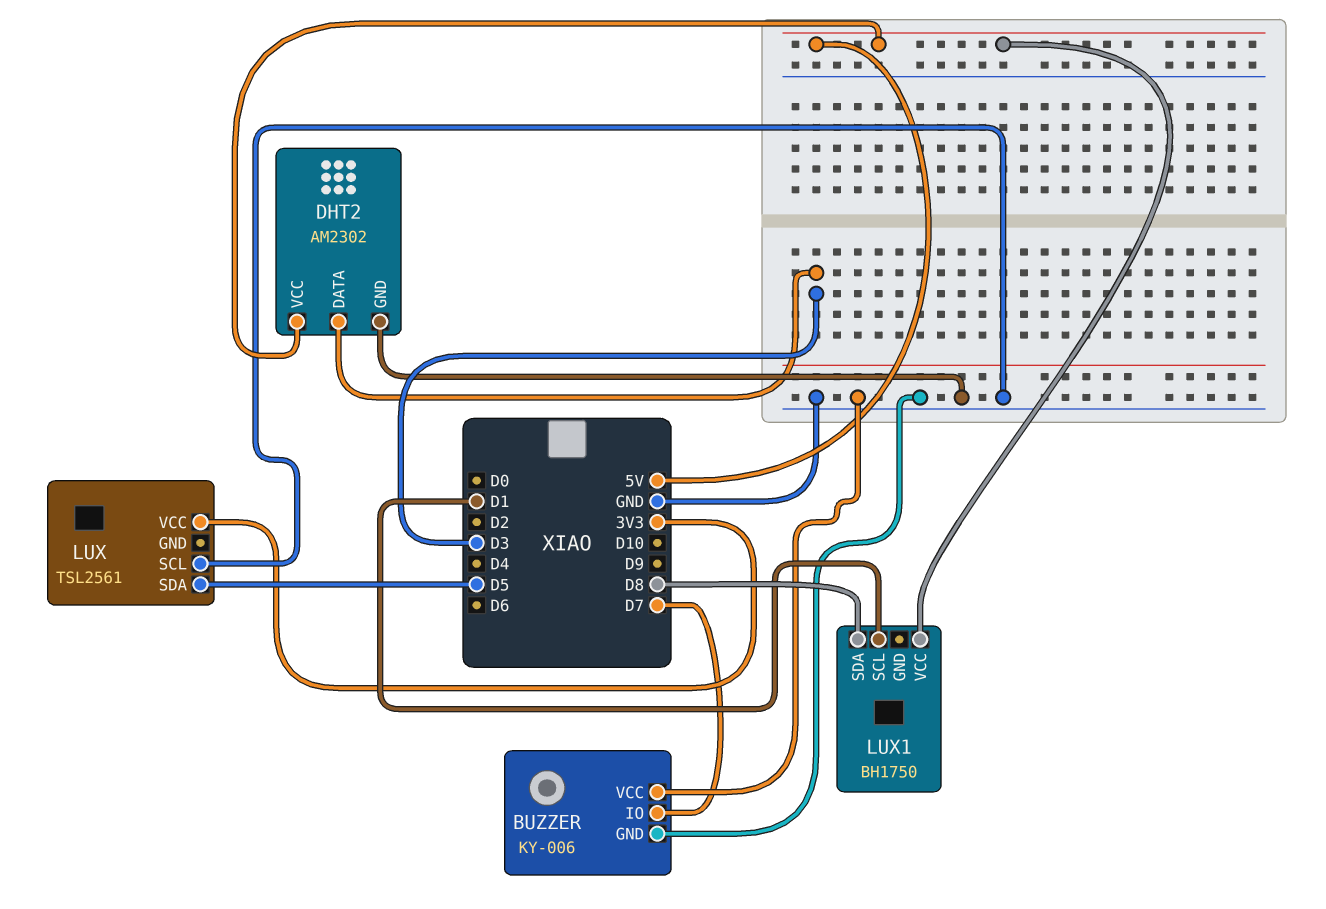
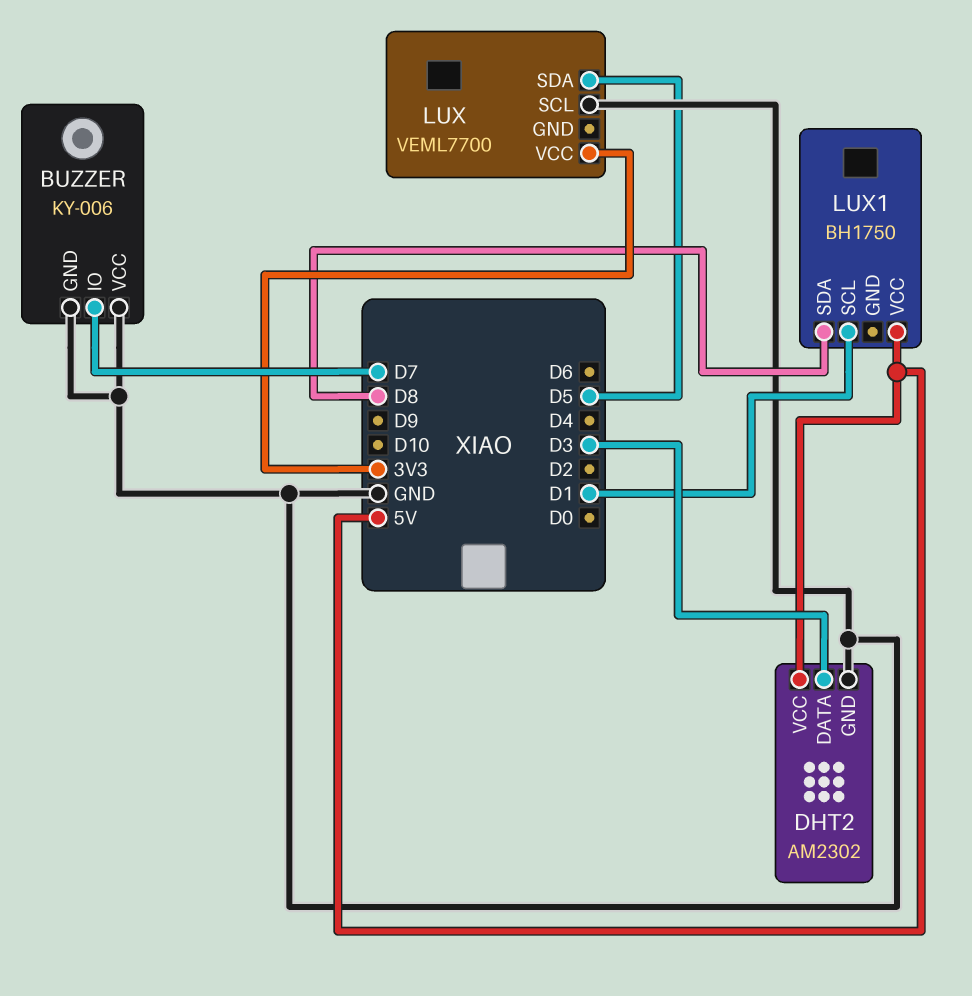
LUX: TSL2561 -> VEML7700

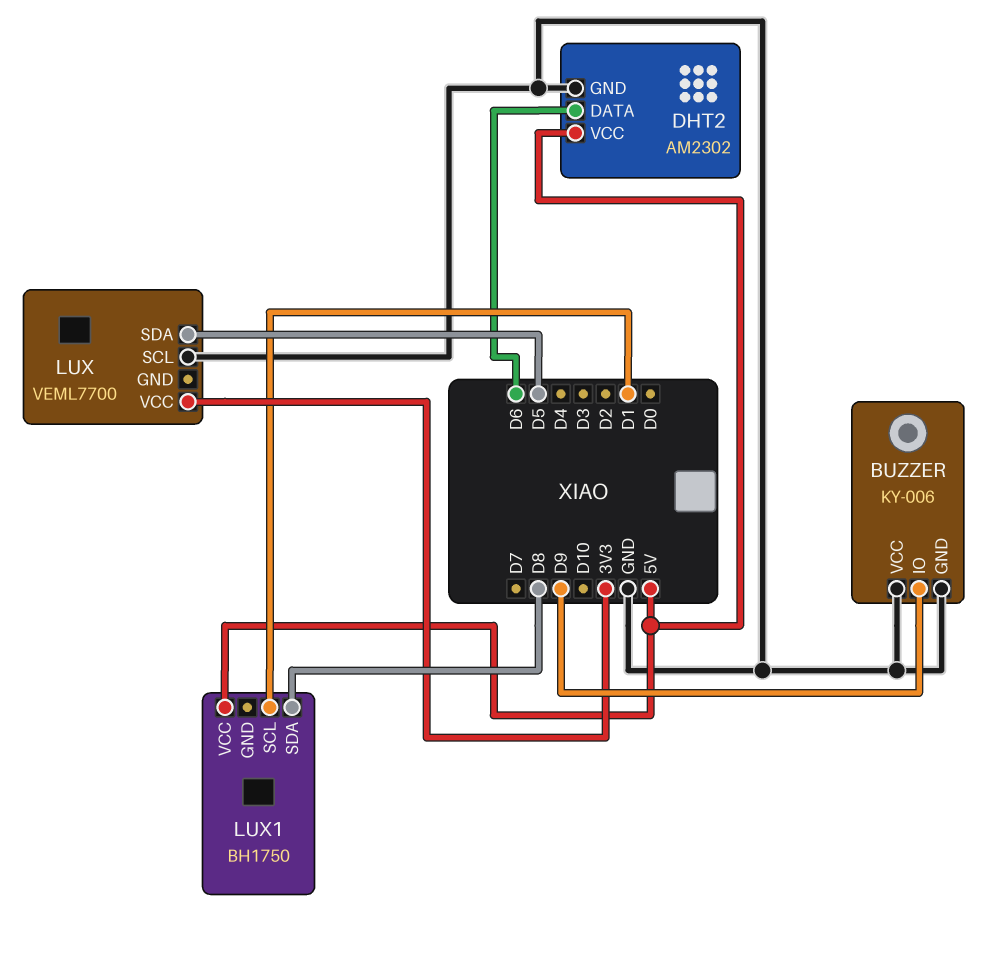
BUZZER pin IO: D7 -> D9
DHT2 pin DATA: D3 -> D6

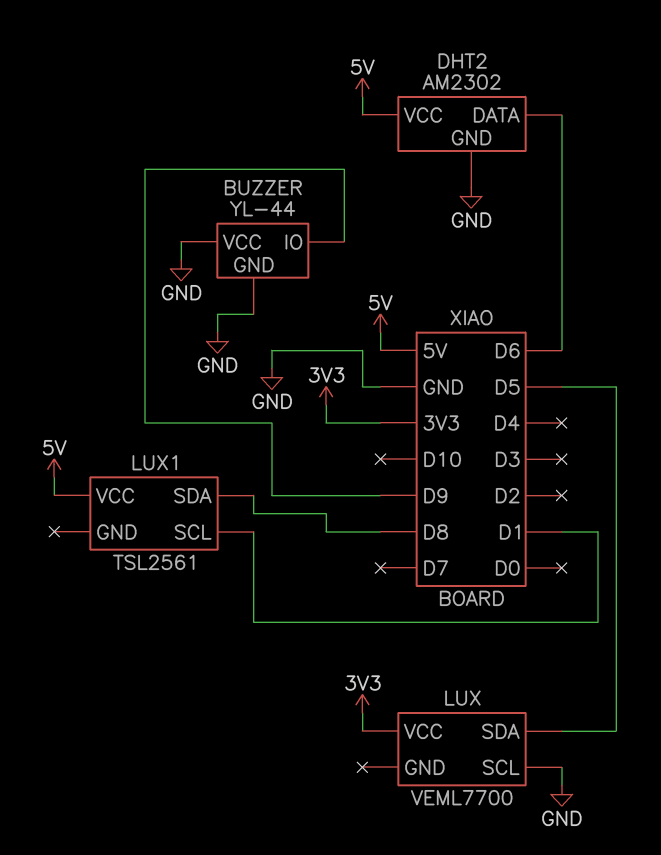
BUZZER: KY-006 -> YL-44
LUX1: BH1750 -> TSL2561

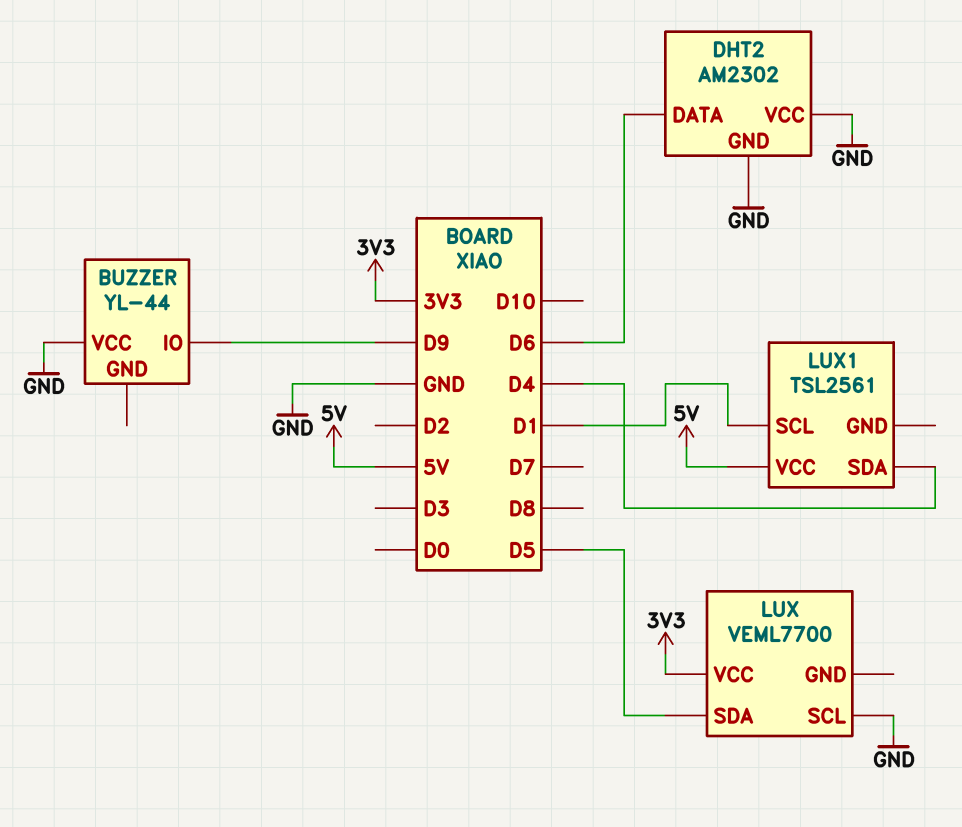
BUZZER pin GND: GND -> none
DHT2 pin VCC: 5V -> GND
LUX1 pin SDA: D8 -> D4

